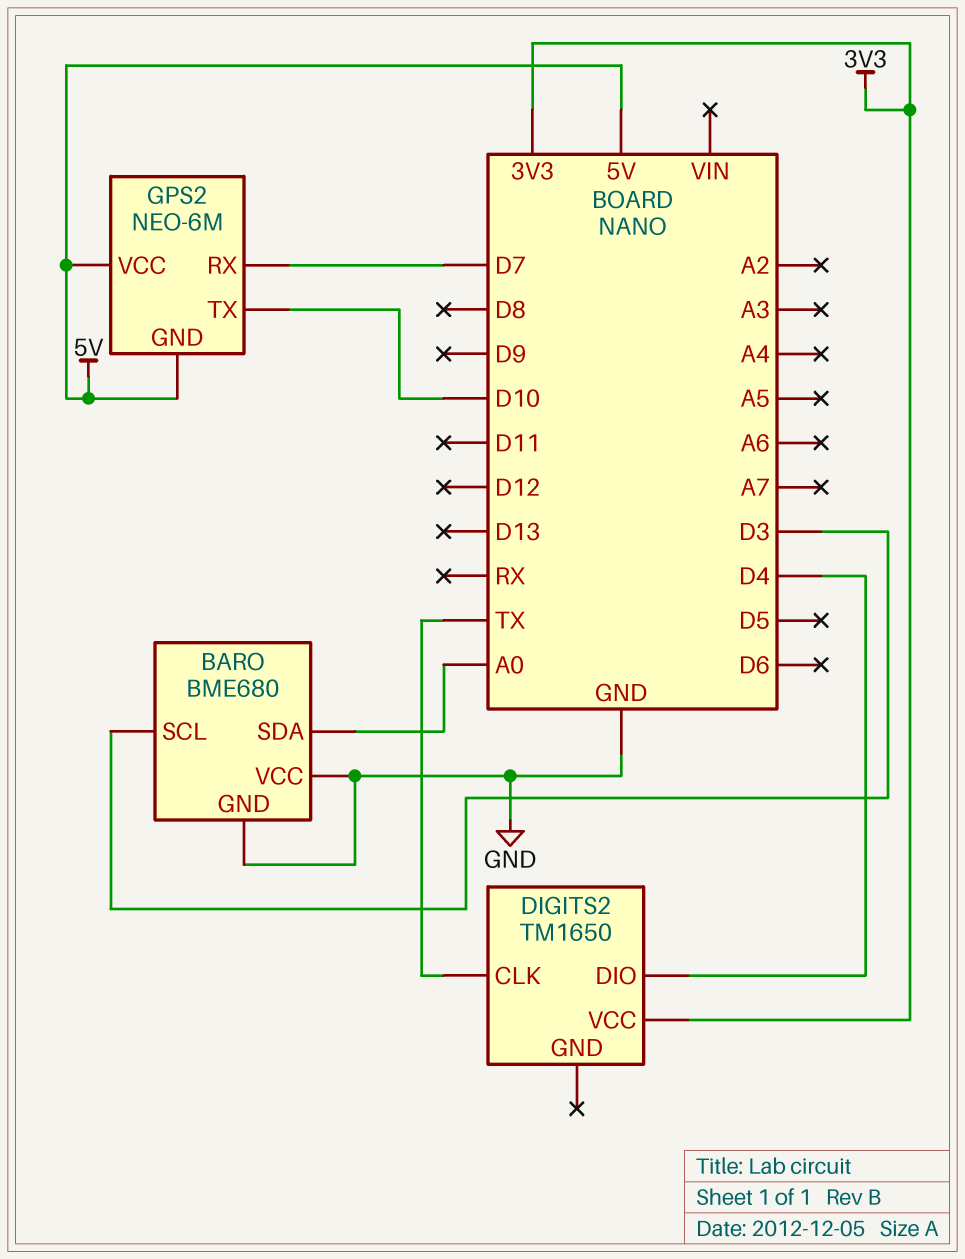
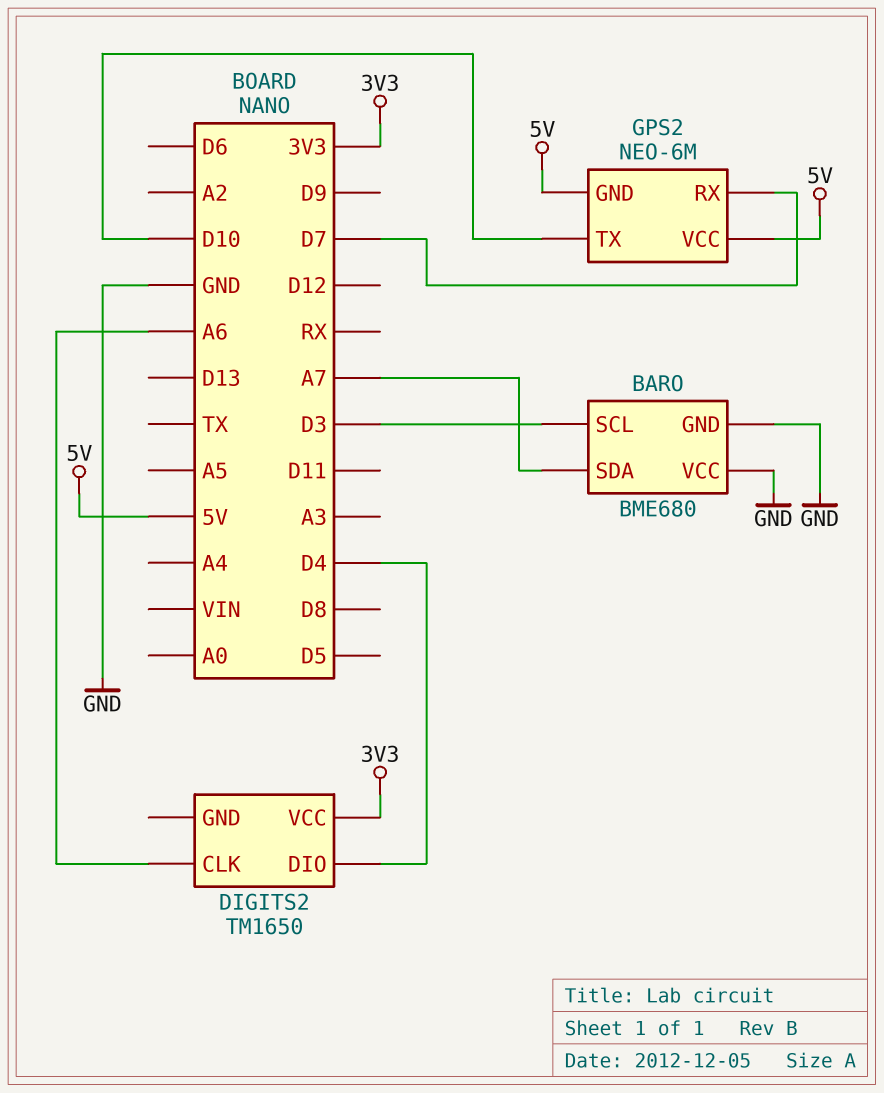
BARO pin SDA: A0 -> A7
DIGITS2 pin CLK: TX -> A6

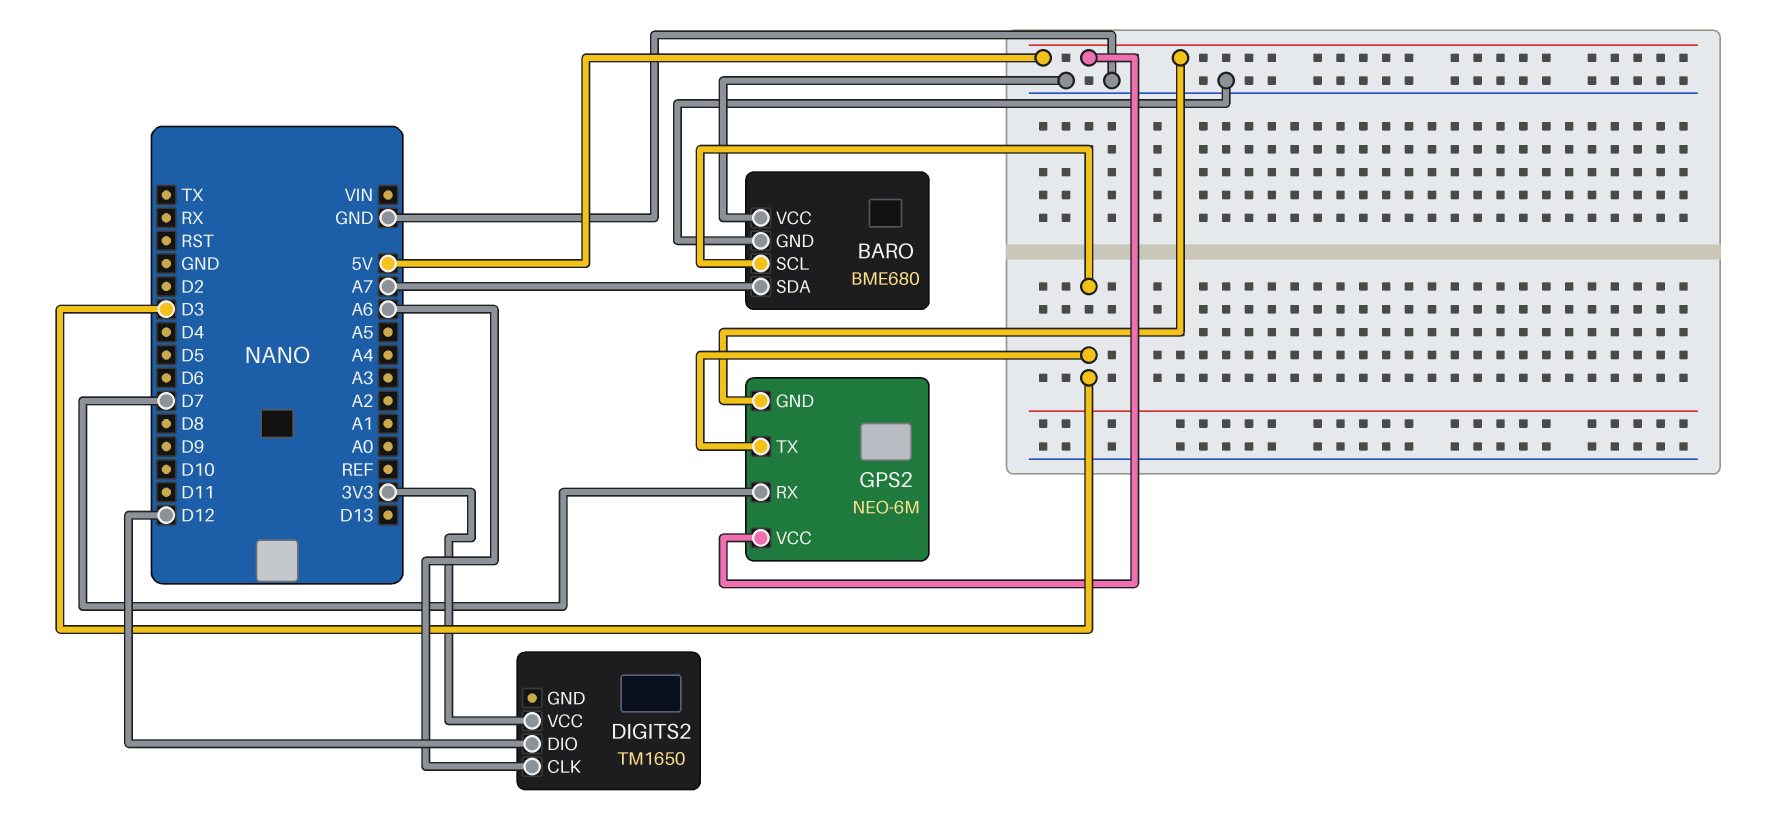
DIGITS2 pin DIO: D4 -> D12
GPS2 pin TX: D10 -> D3

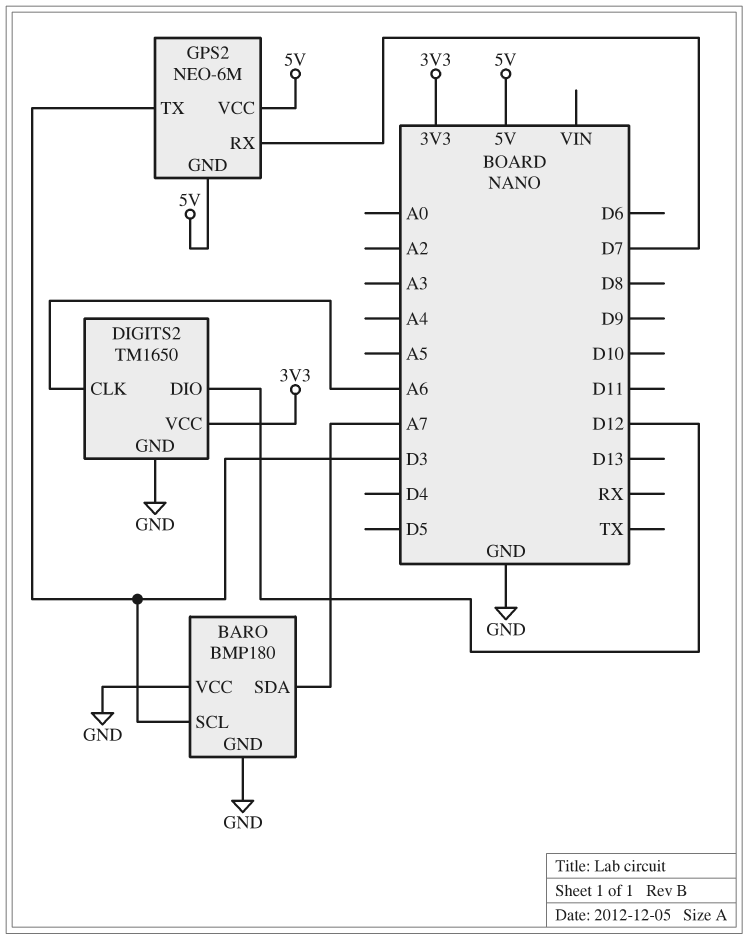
BARO: BME680 -> BMP180
DIGITS2 pin GND: none -> GND

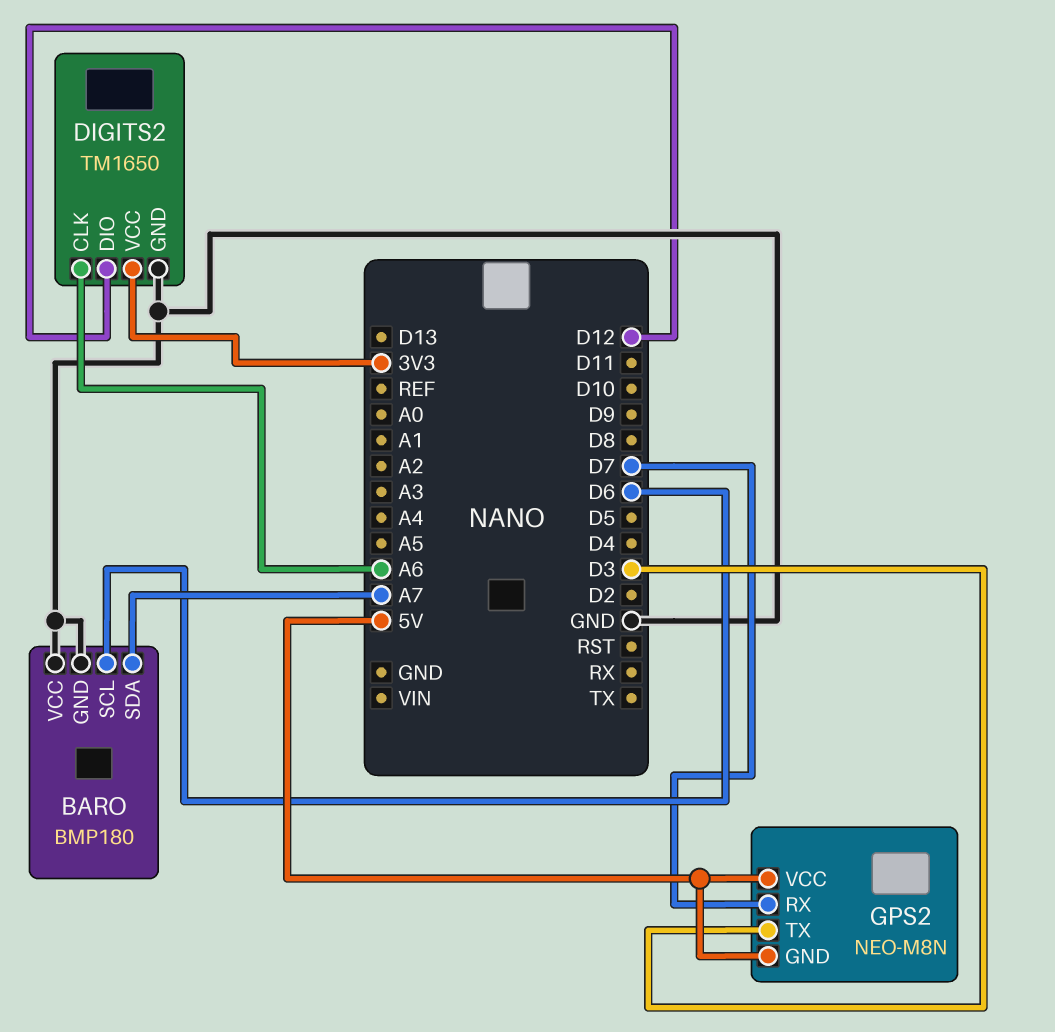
BARO pin SCL: D3 -> D6
GPS2: NEO-6M -> NEO-M8N

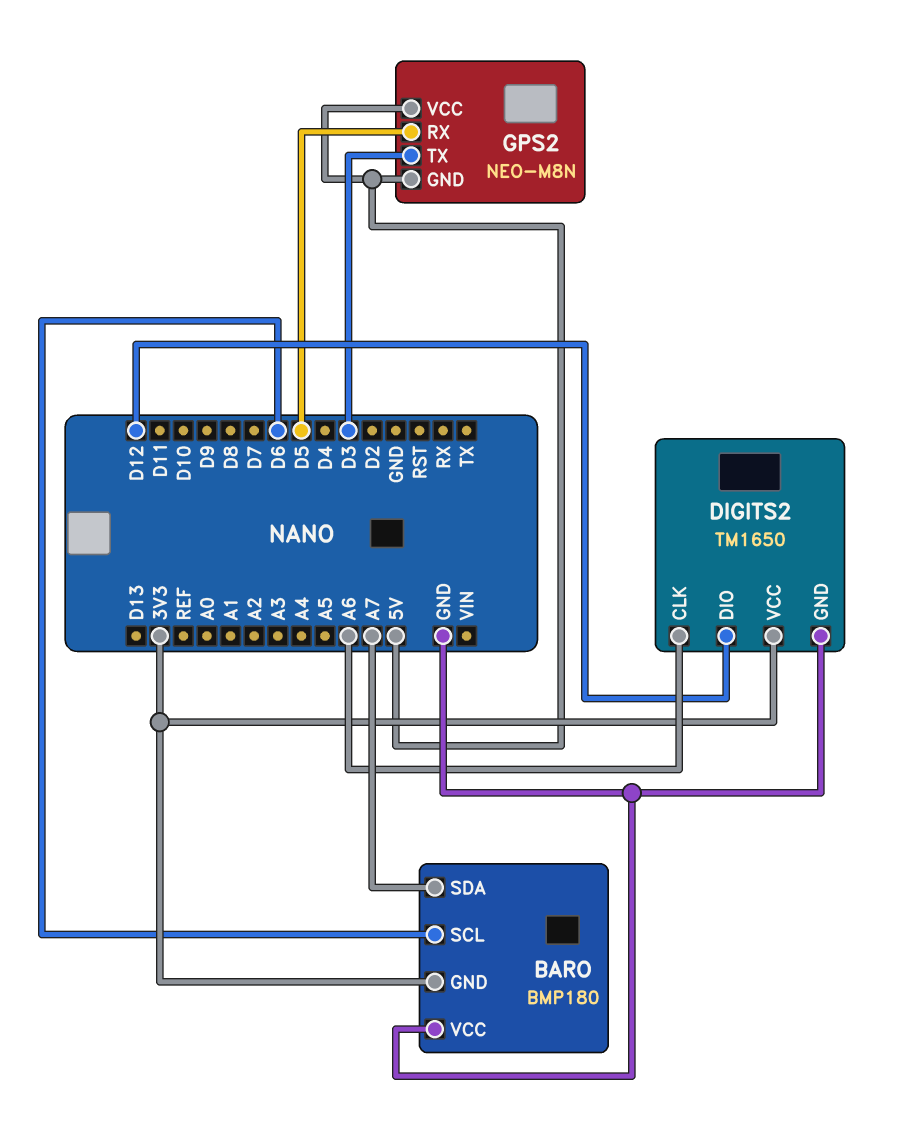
BARO pin GND: GND -> 3V3
GPS2 pin RX: D7 -> D5

